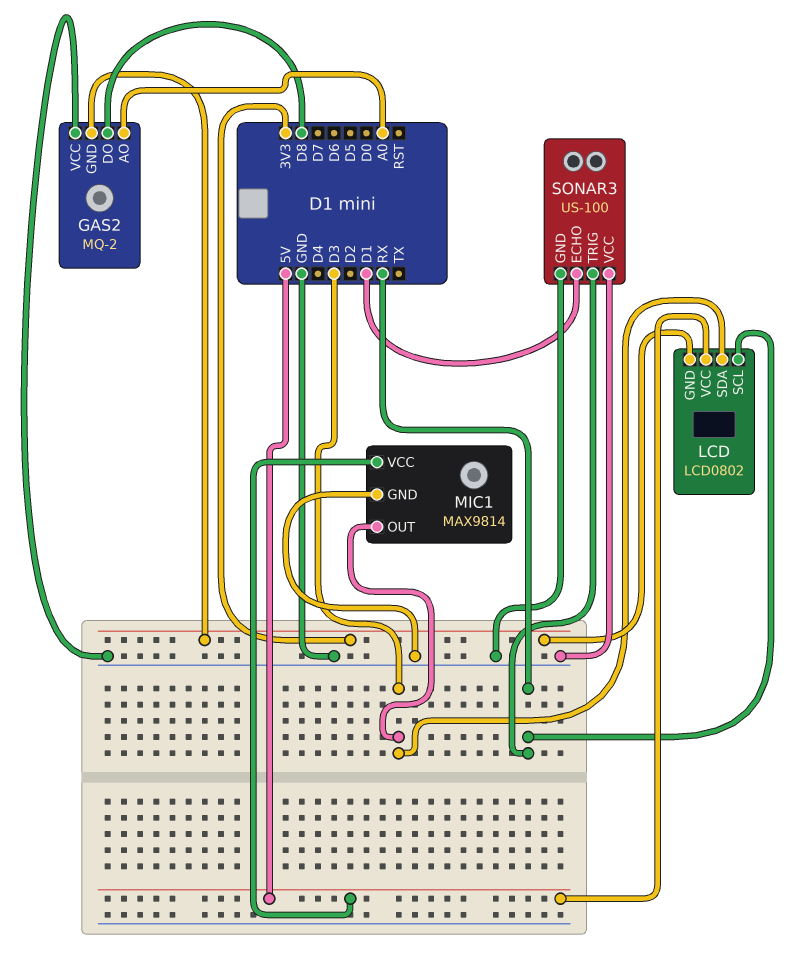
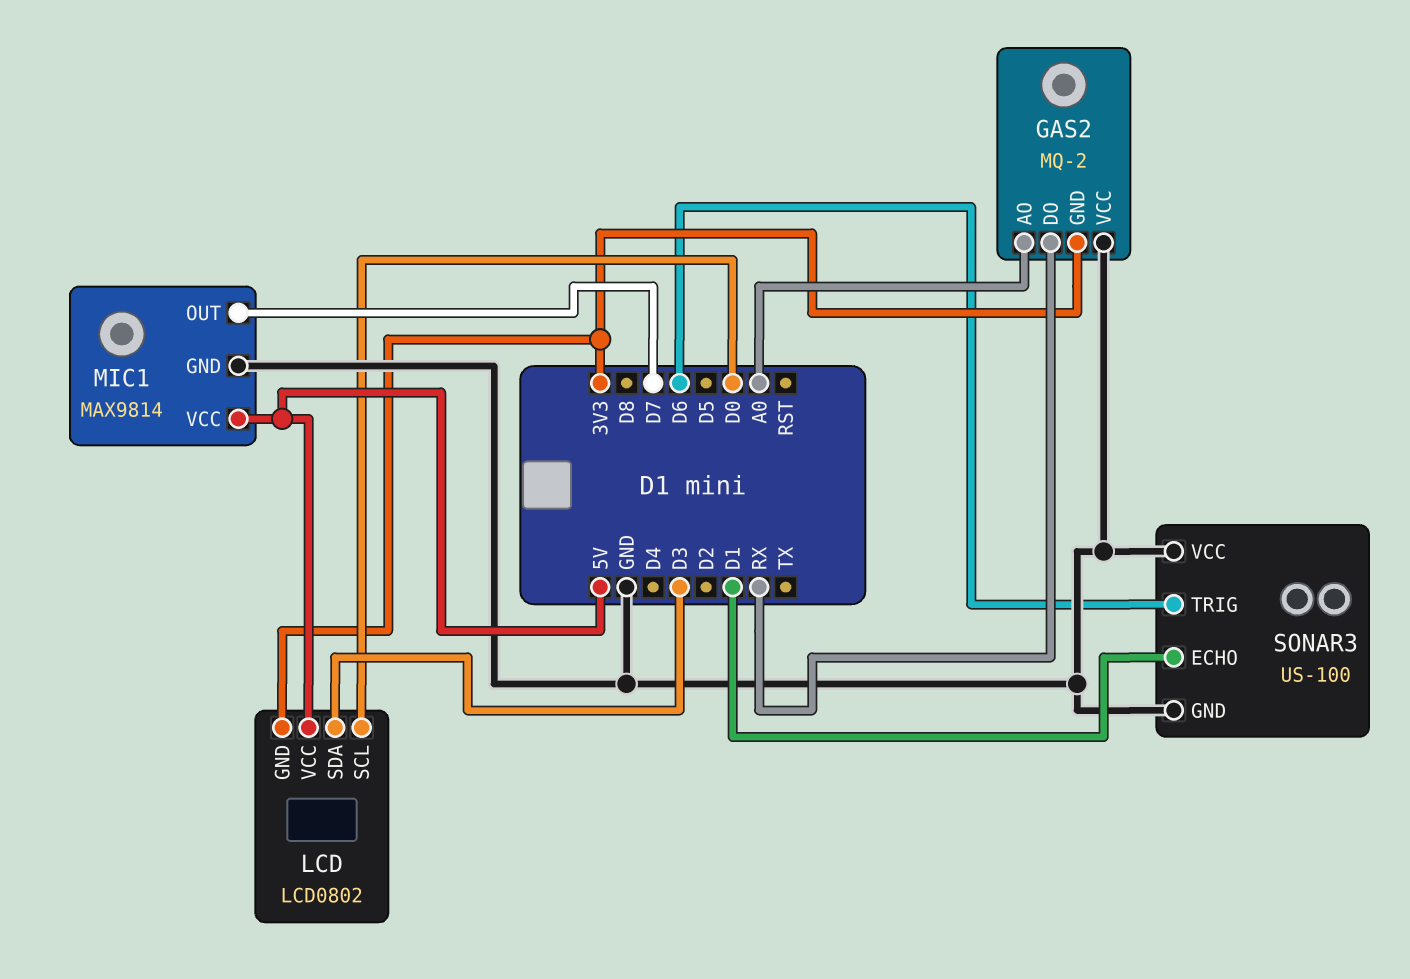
GAS2 pin DO: D8 -> RX
LCD pin SCL: RX -> D0
MIC1 pin OUT: D3 -> D7
SONAR3 pin TRIG: RX -> D6

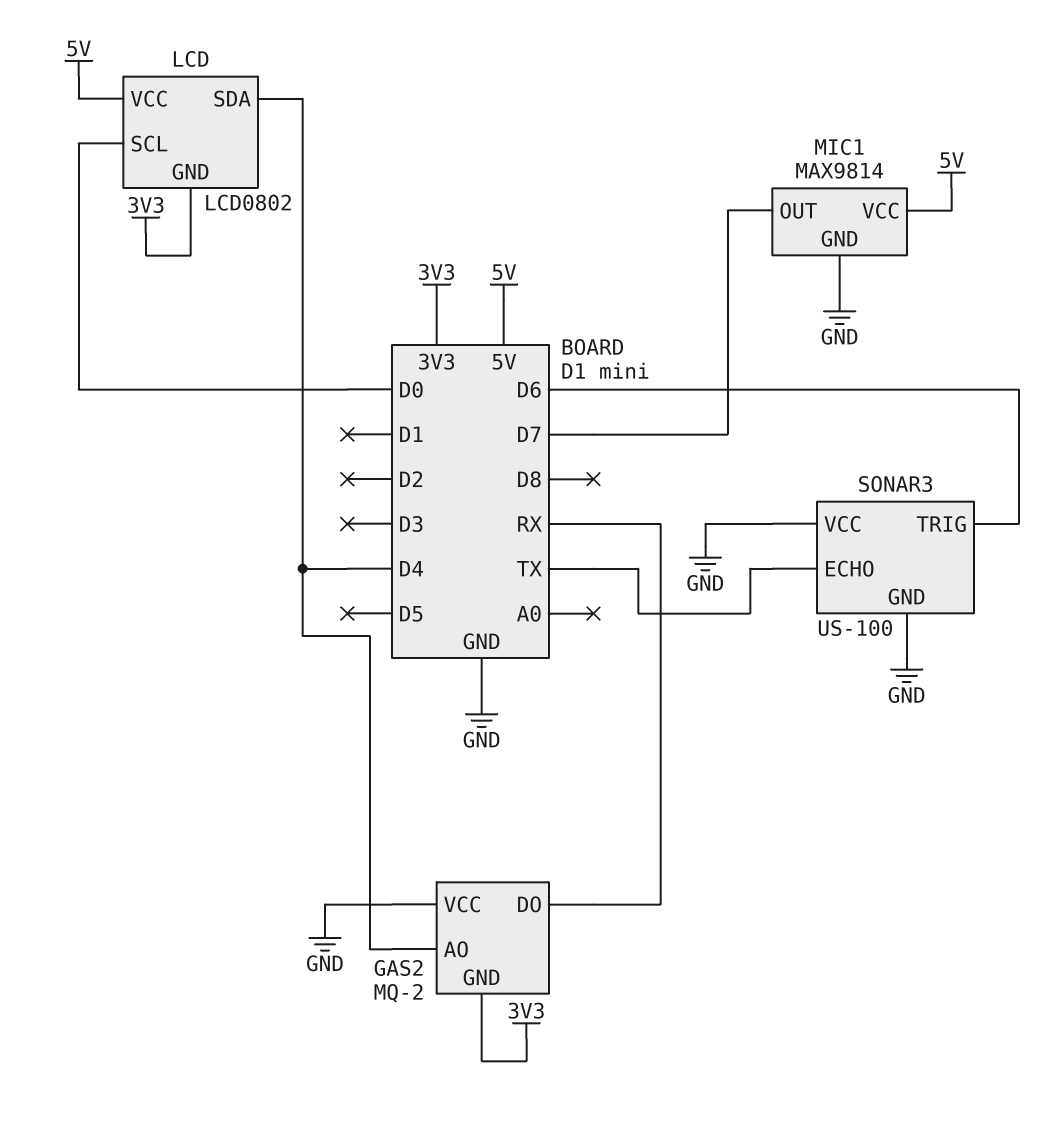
GAS2 pin AO: A0 -> D4
LCD pin SDA: D3 -> D4
SONAR3 pin ECHO: D1 -> TX

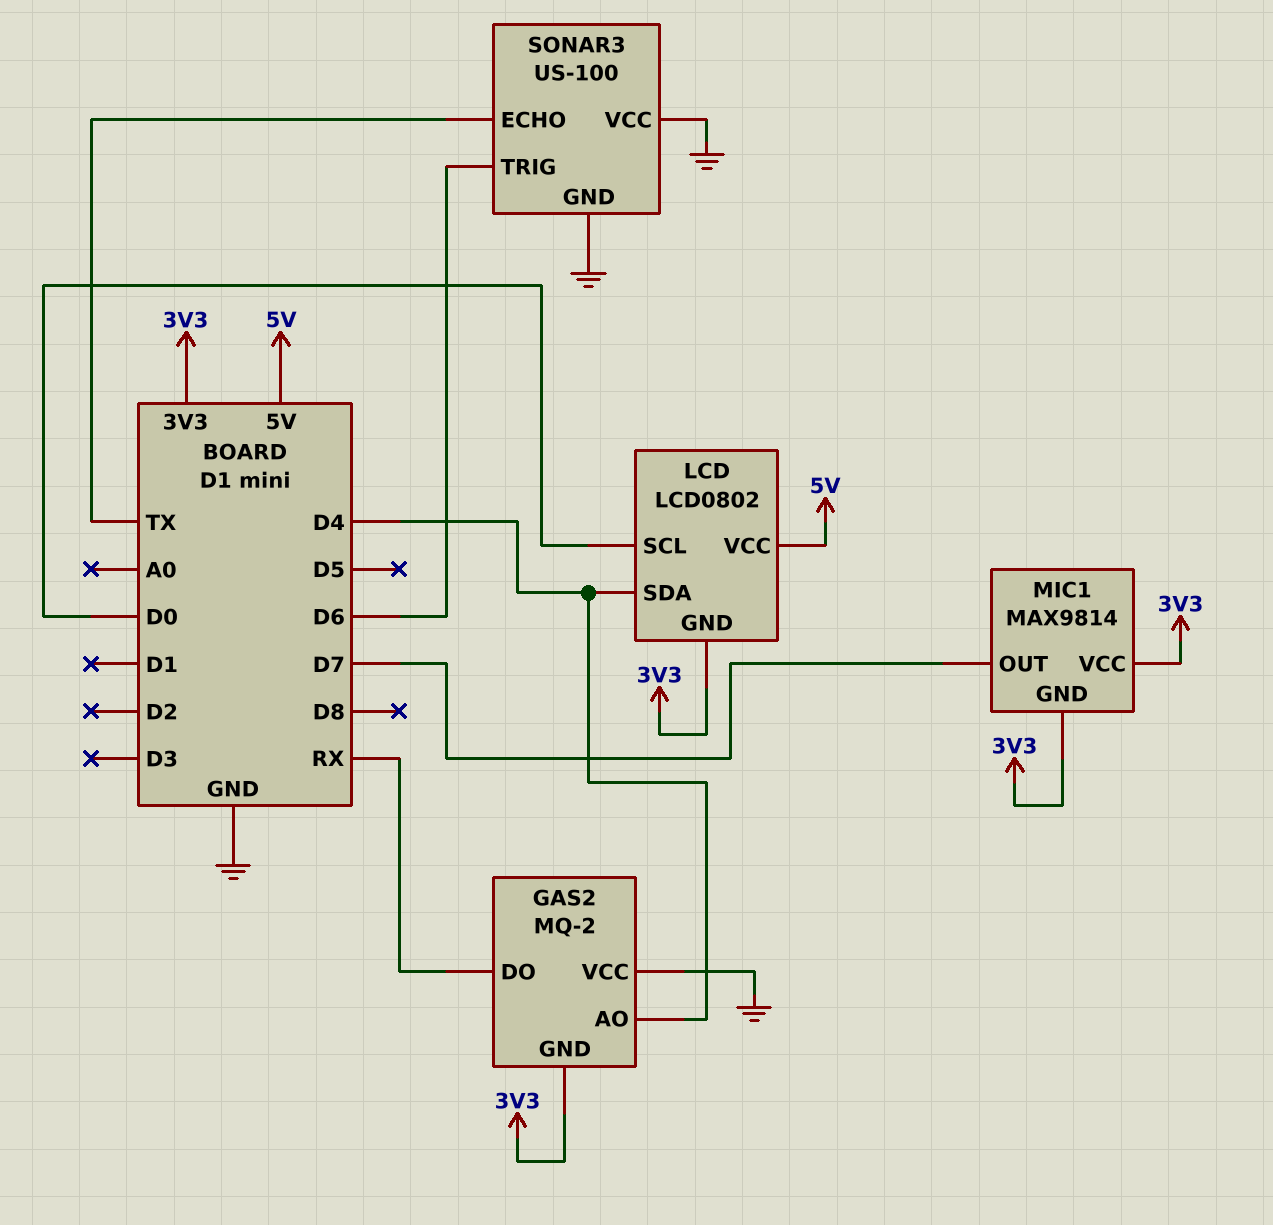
MIC1 pin GND: GND -> 3V3
MIC1 pin VCC: 5V -> 3V3

